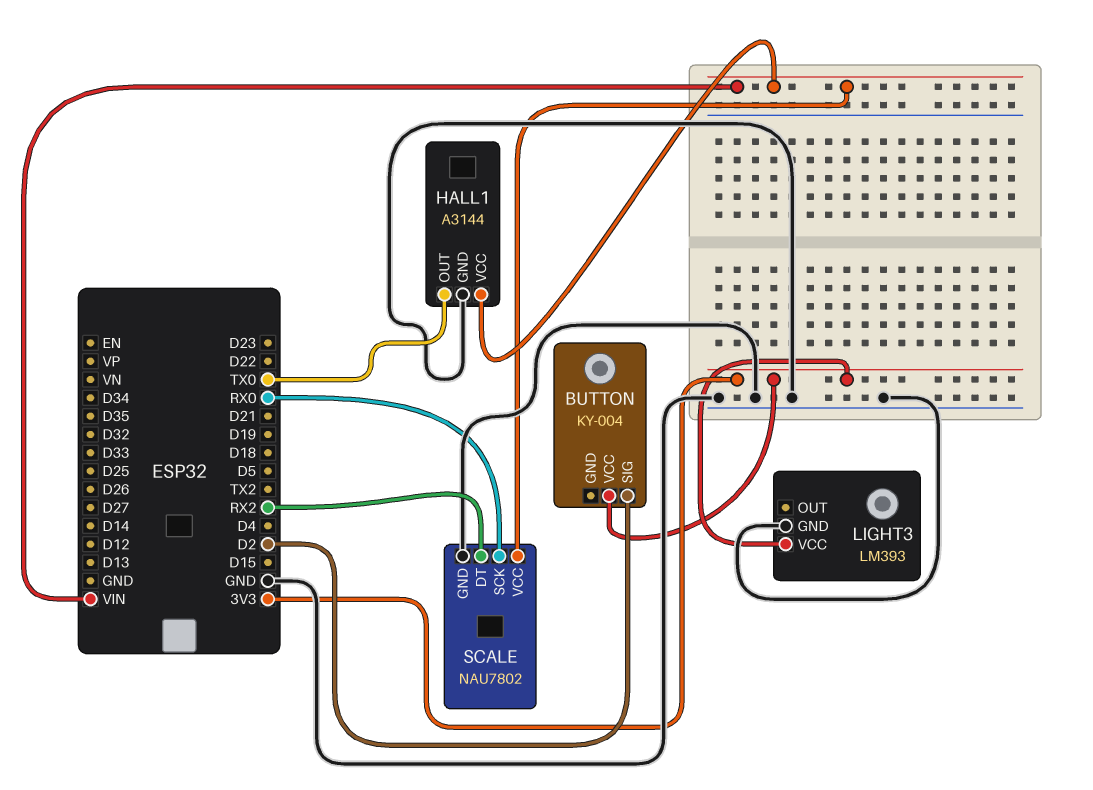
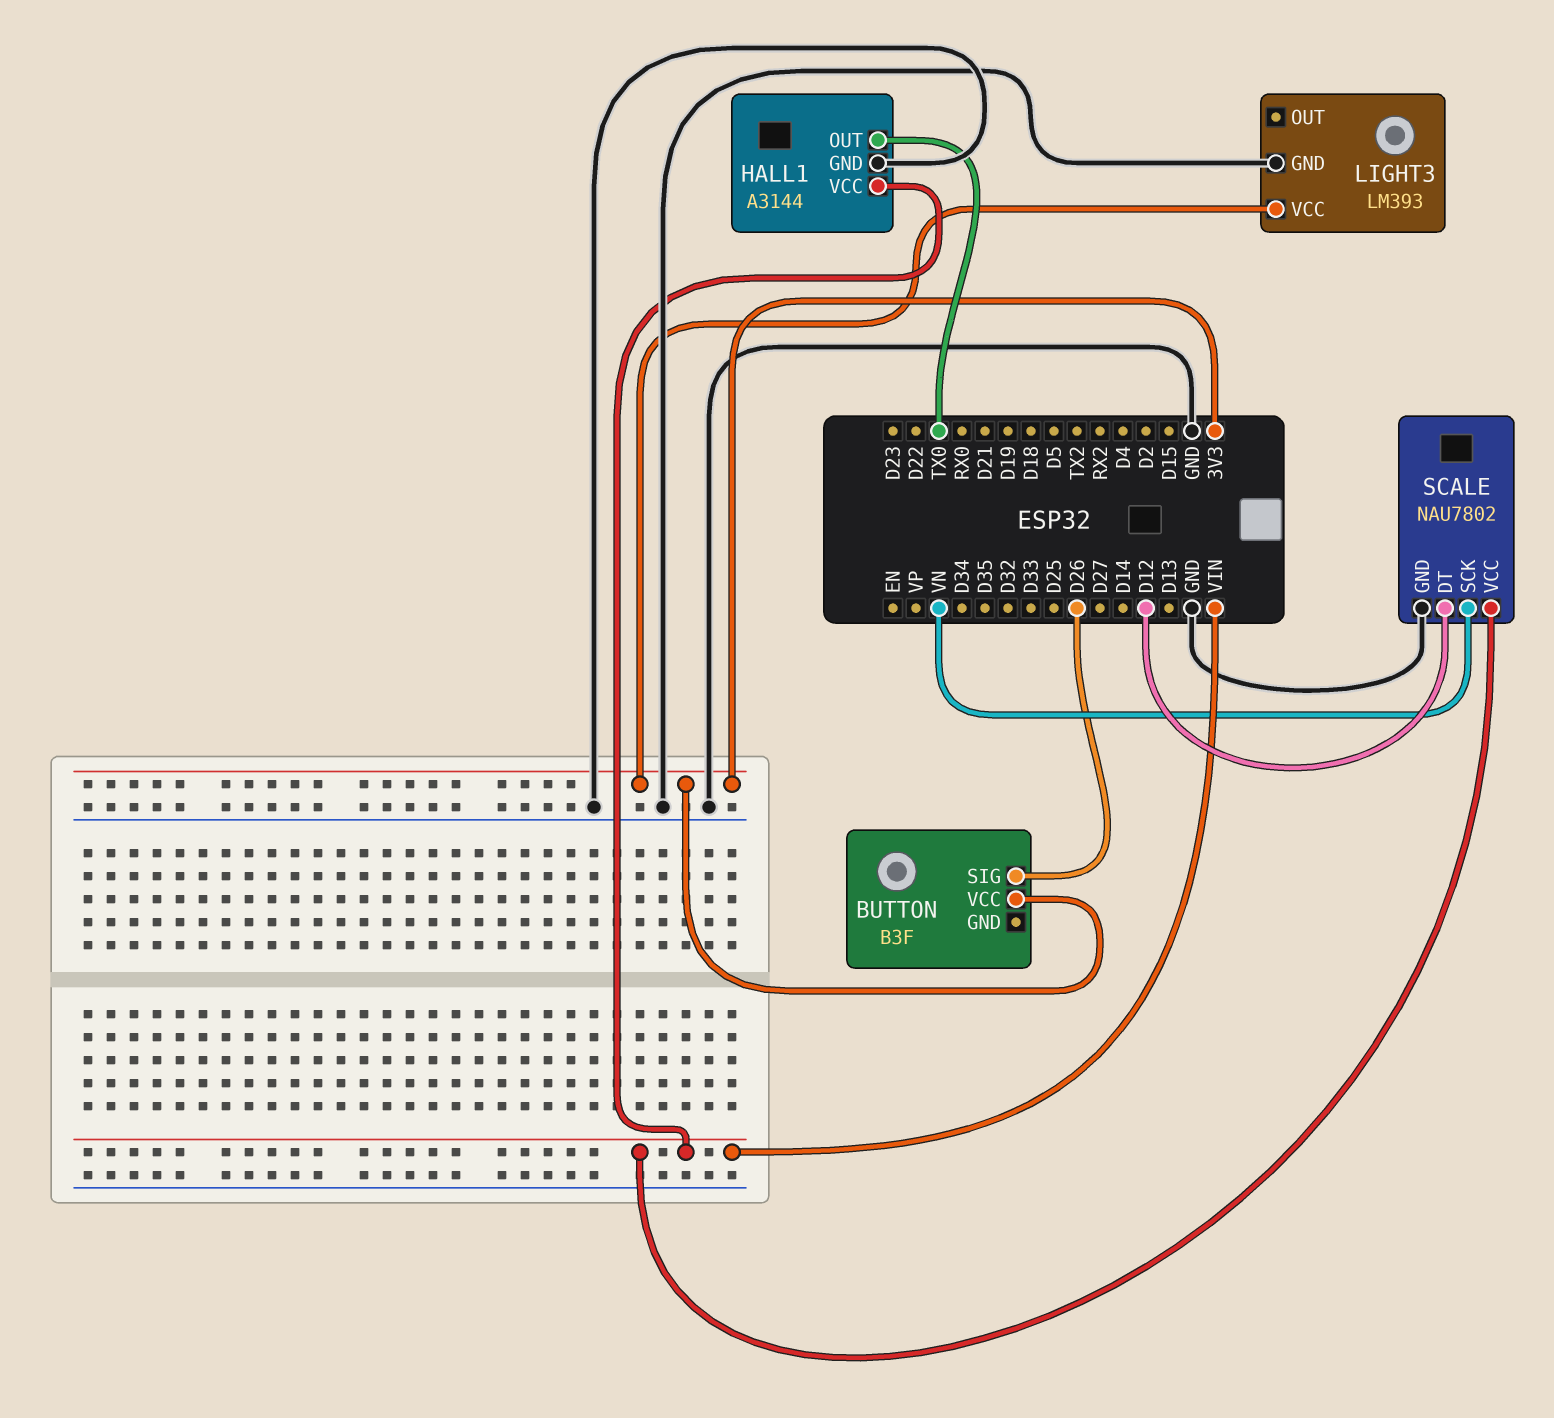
BUTTON: KY-004 -> B3F
BUTTON pin SIG: D2 -> D26
SCALE pin DT: RX2 -> D12
SCALE pin SCK: RX0 -> VN

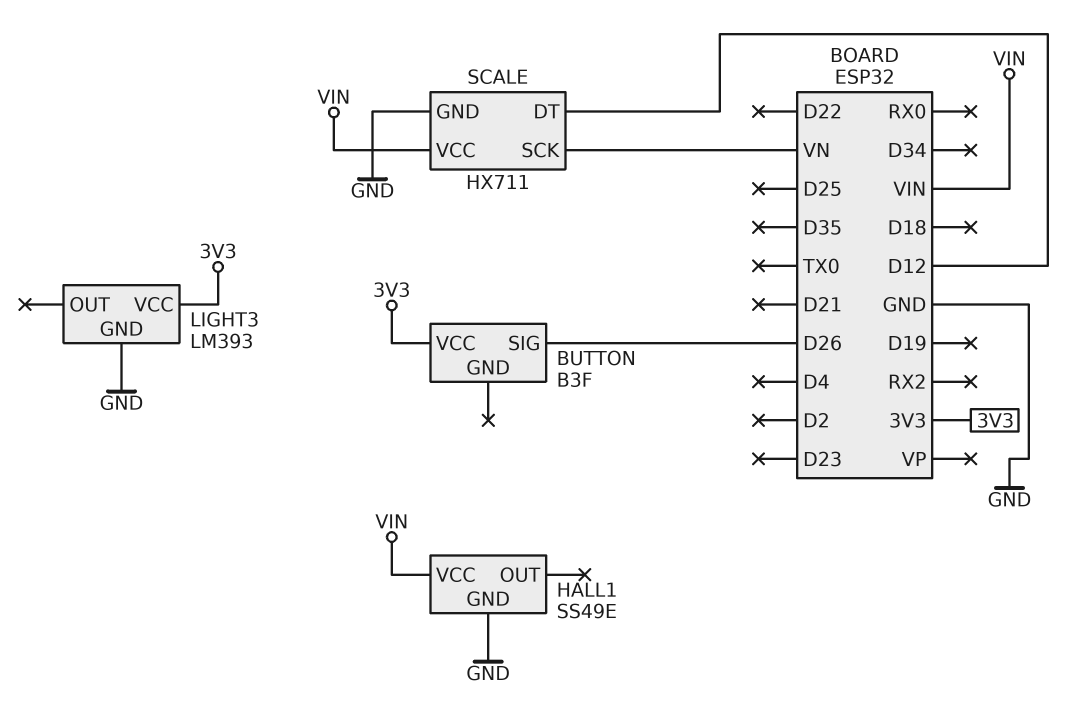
HALL1: A3144 -> SS49E
HALL1 pin OUT: TX0 -> none
SCALE: NAU7802 -> HX711

